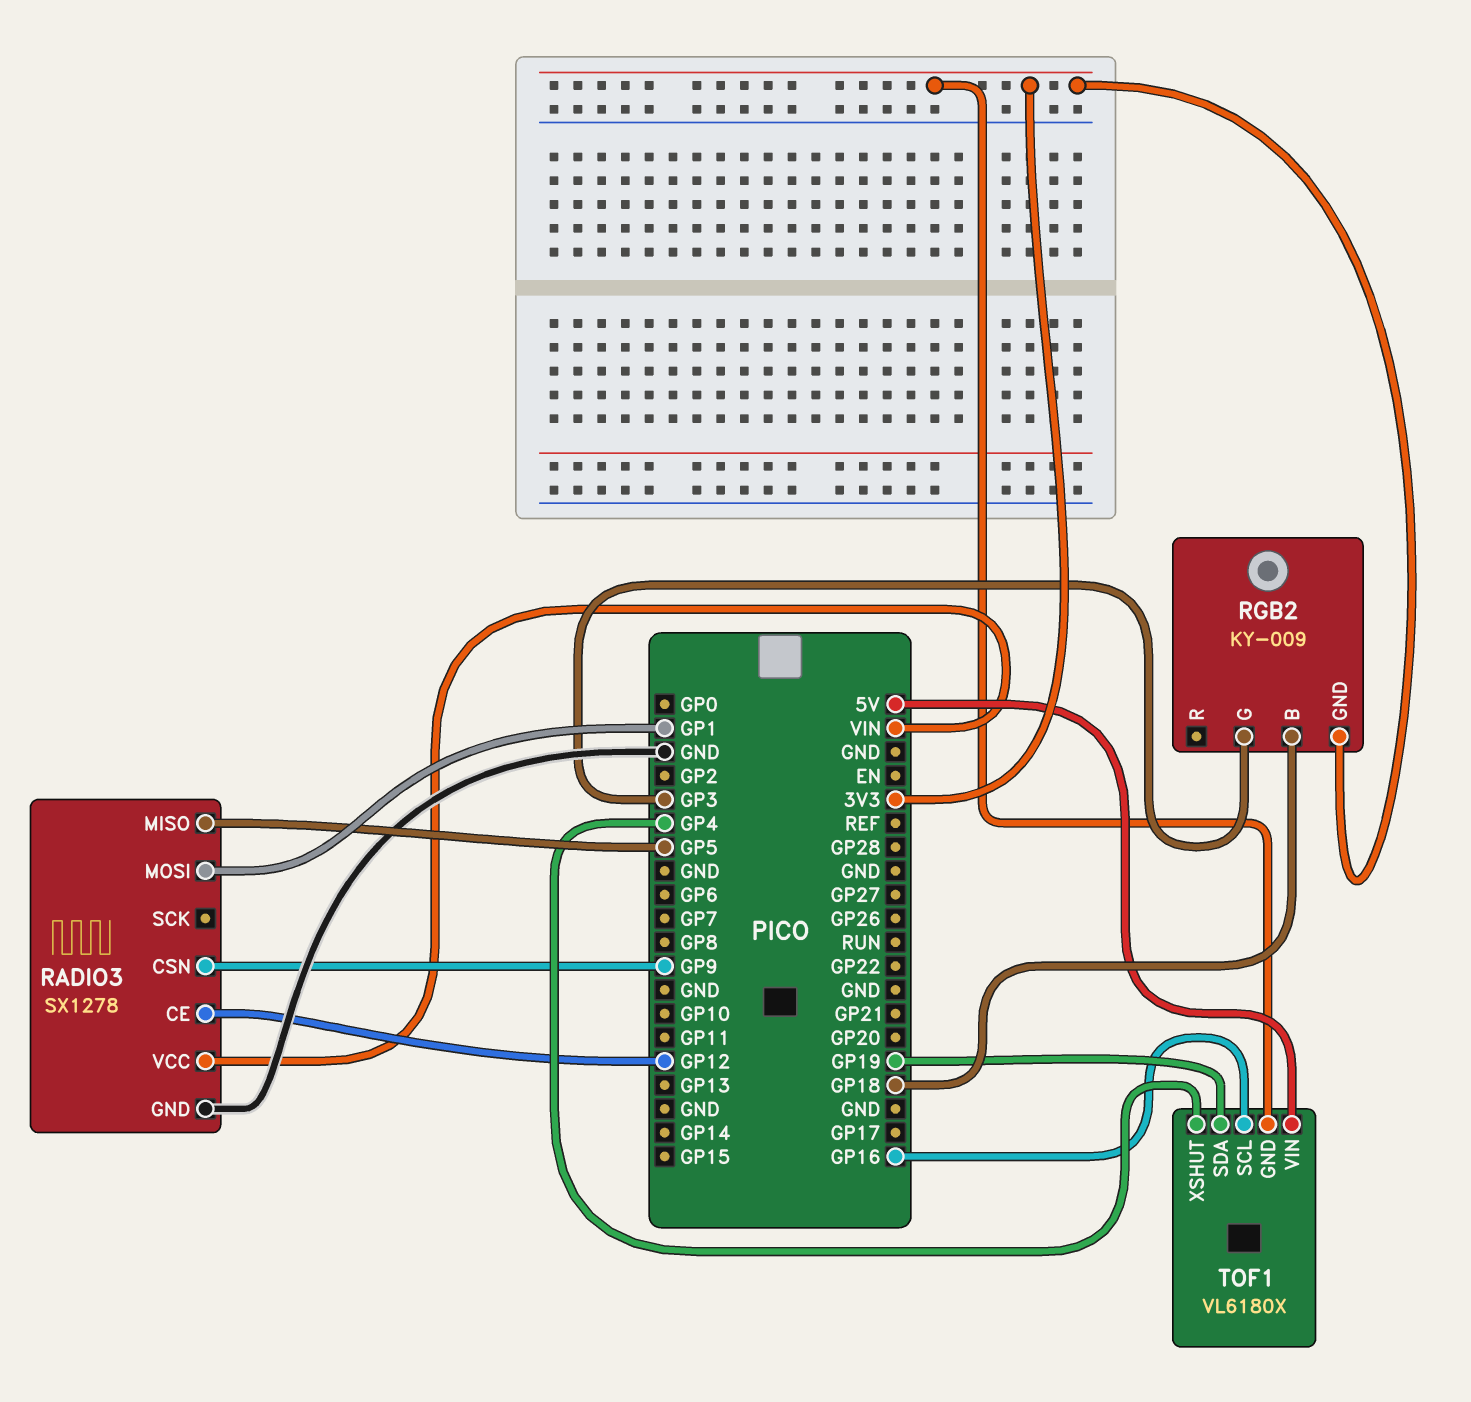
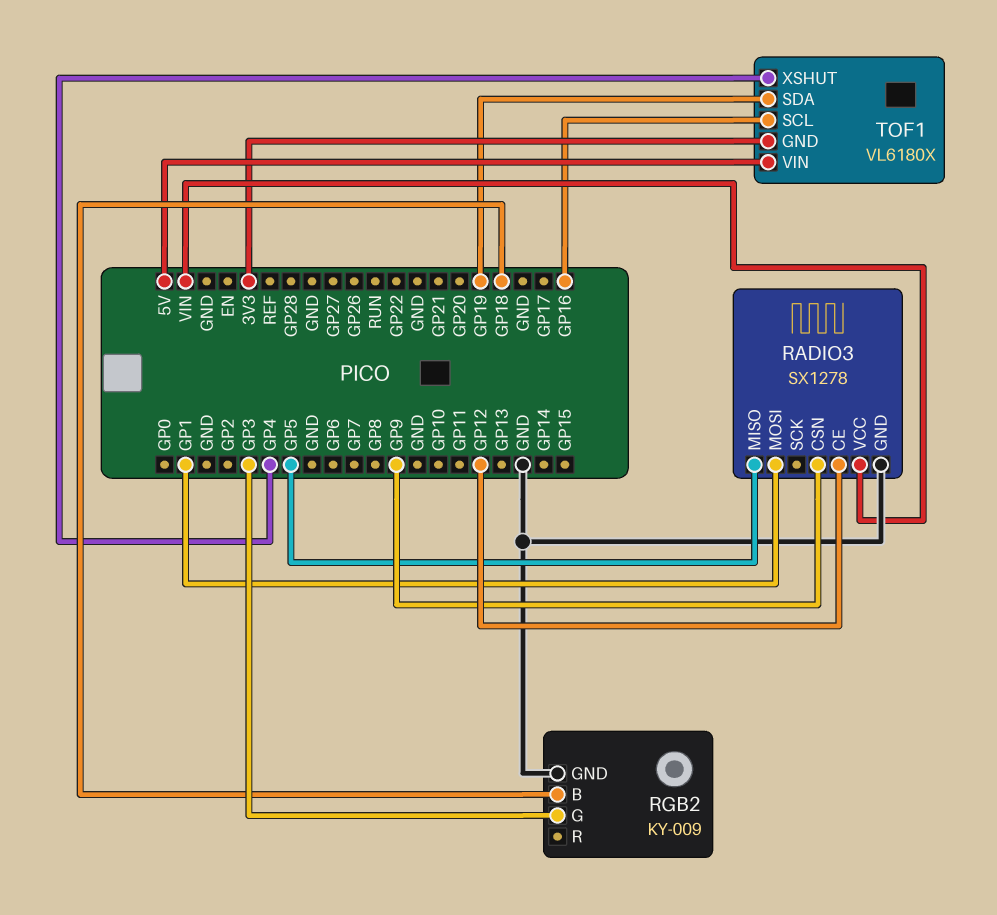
RGB2 pin GND: 3V3 -> GND

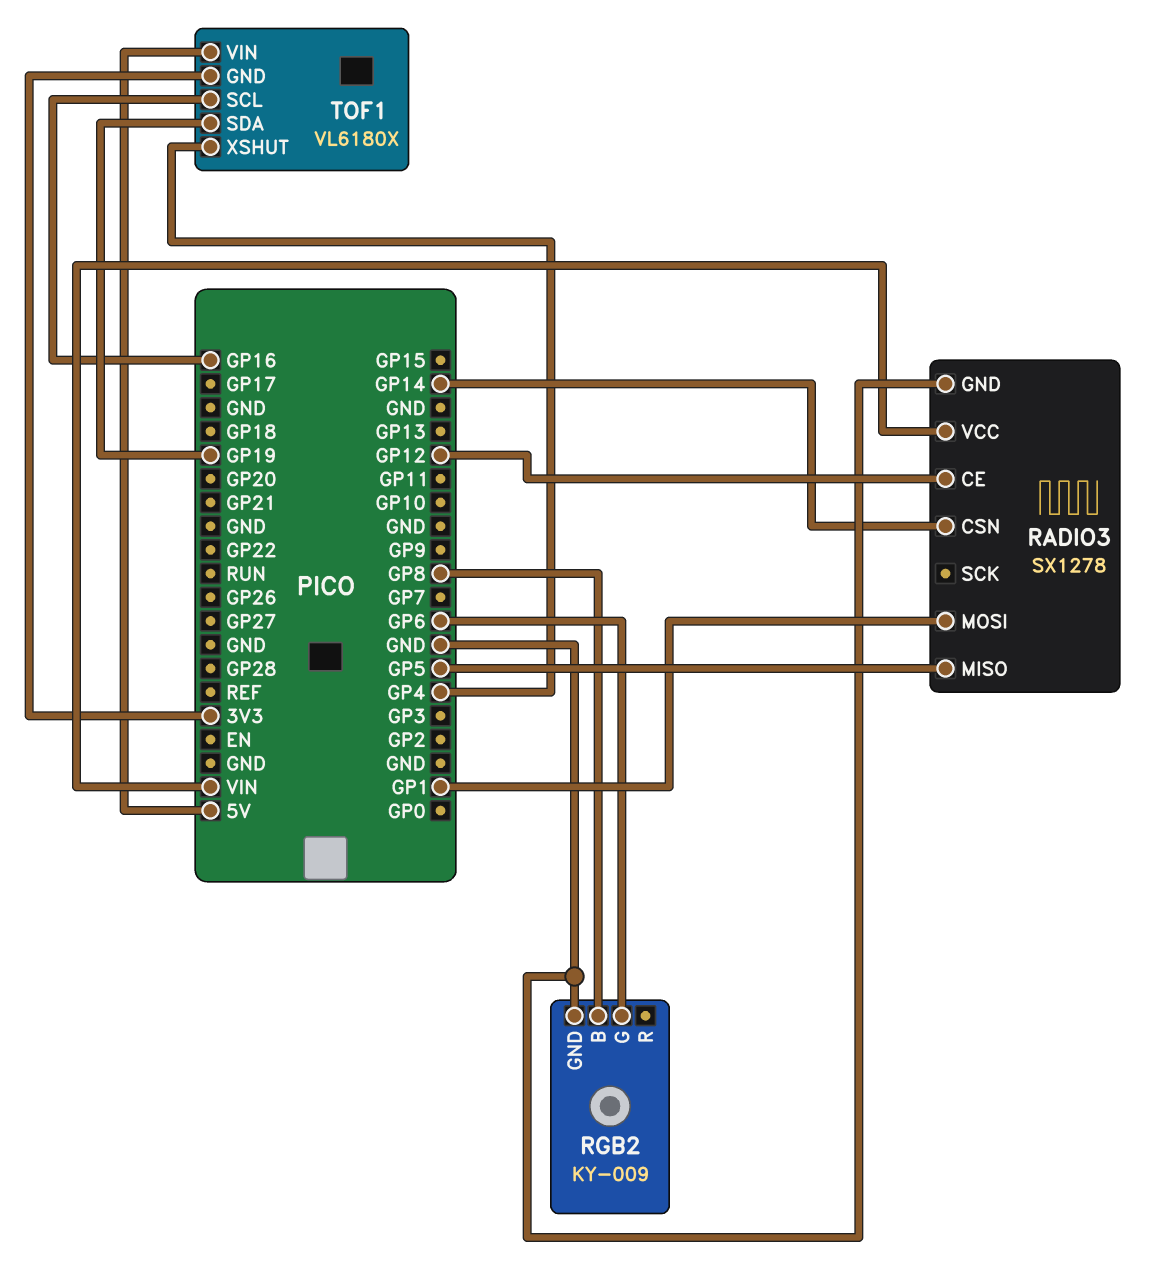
RADIO3 pin CSN: GP9 -> GP14
RGB2 pin B: GP18 -> GP8
RGB2 pin G: GP3 -> GP6

